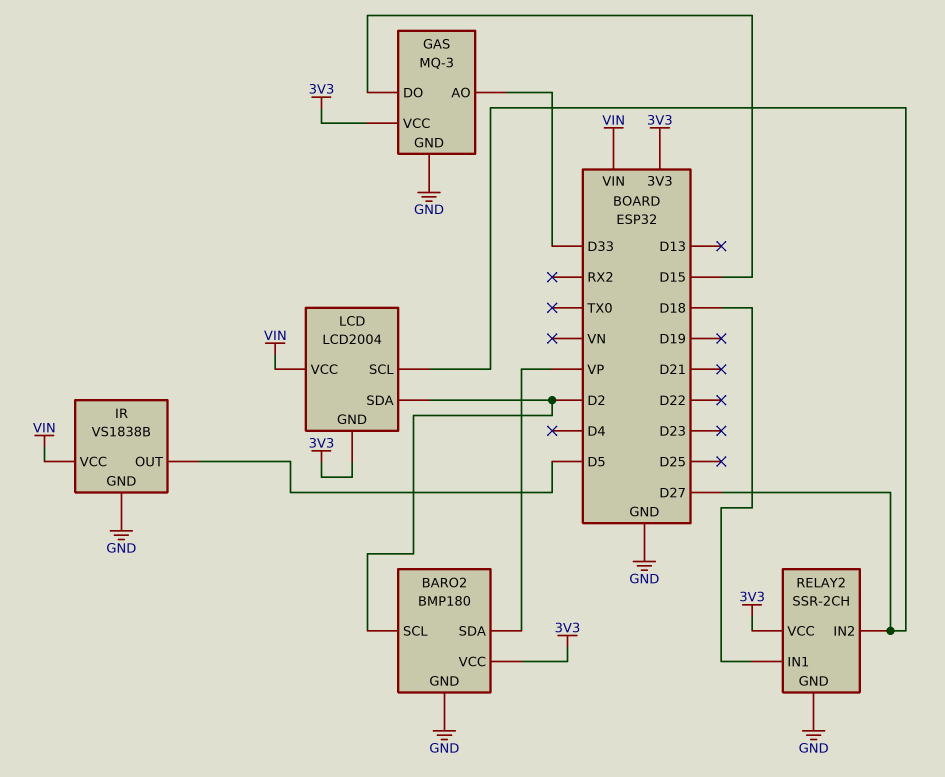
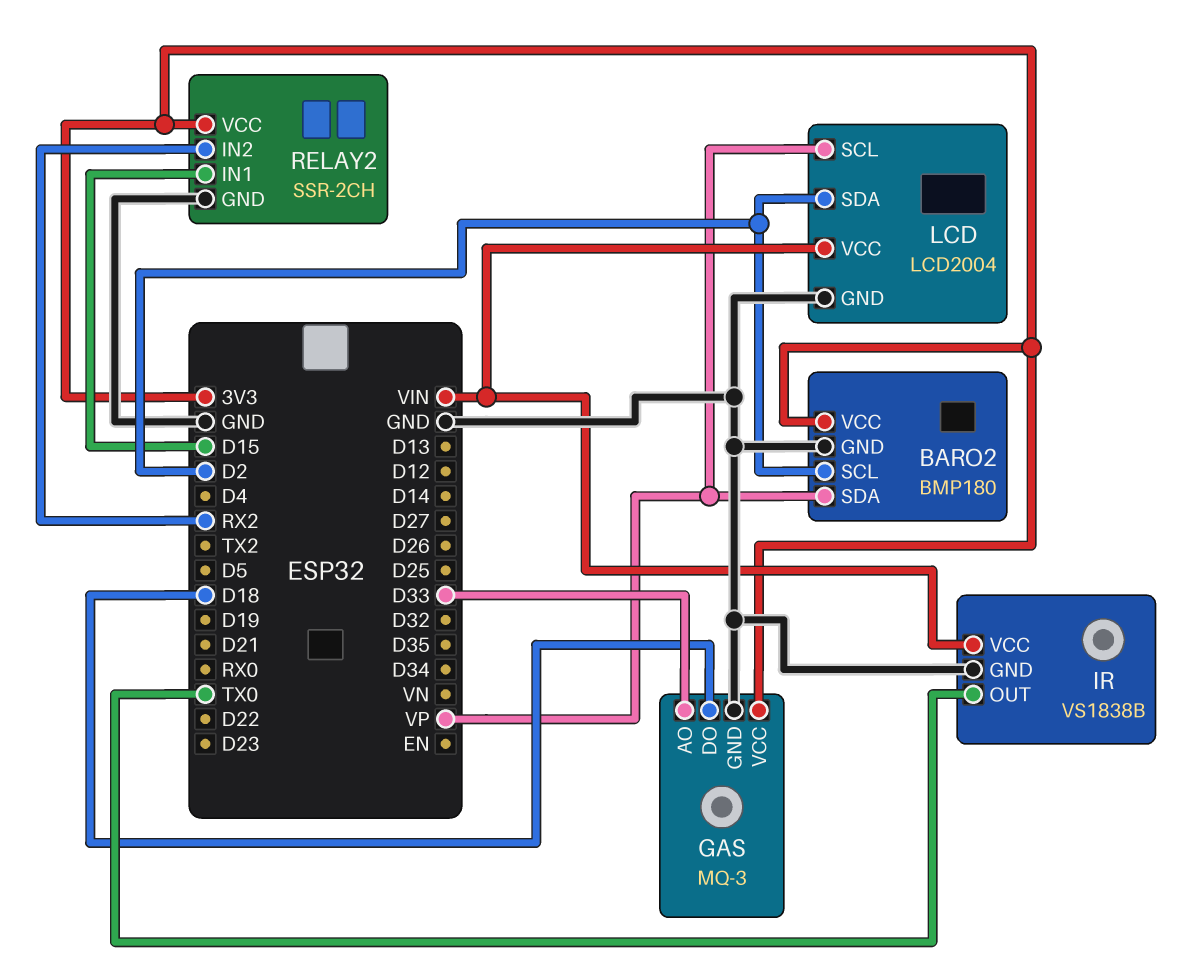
GAS pin DO: D15 -> D18
IR pin OUT: D5 -> TX0
LCD pin GND: 3V3 -> GND
LCD pin SCL: D27 -> VP
RELAY2 pin IN1: D18 -> D15
RELAY2 pin IN2: D27 -> RX2

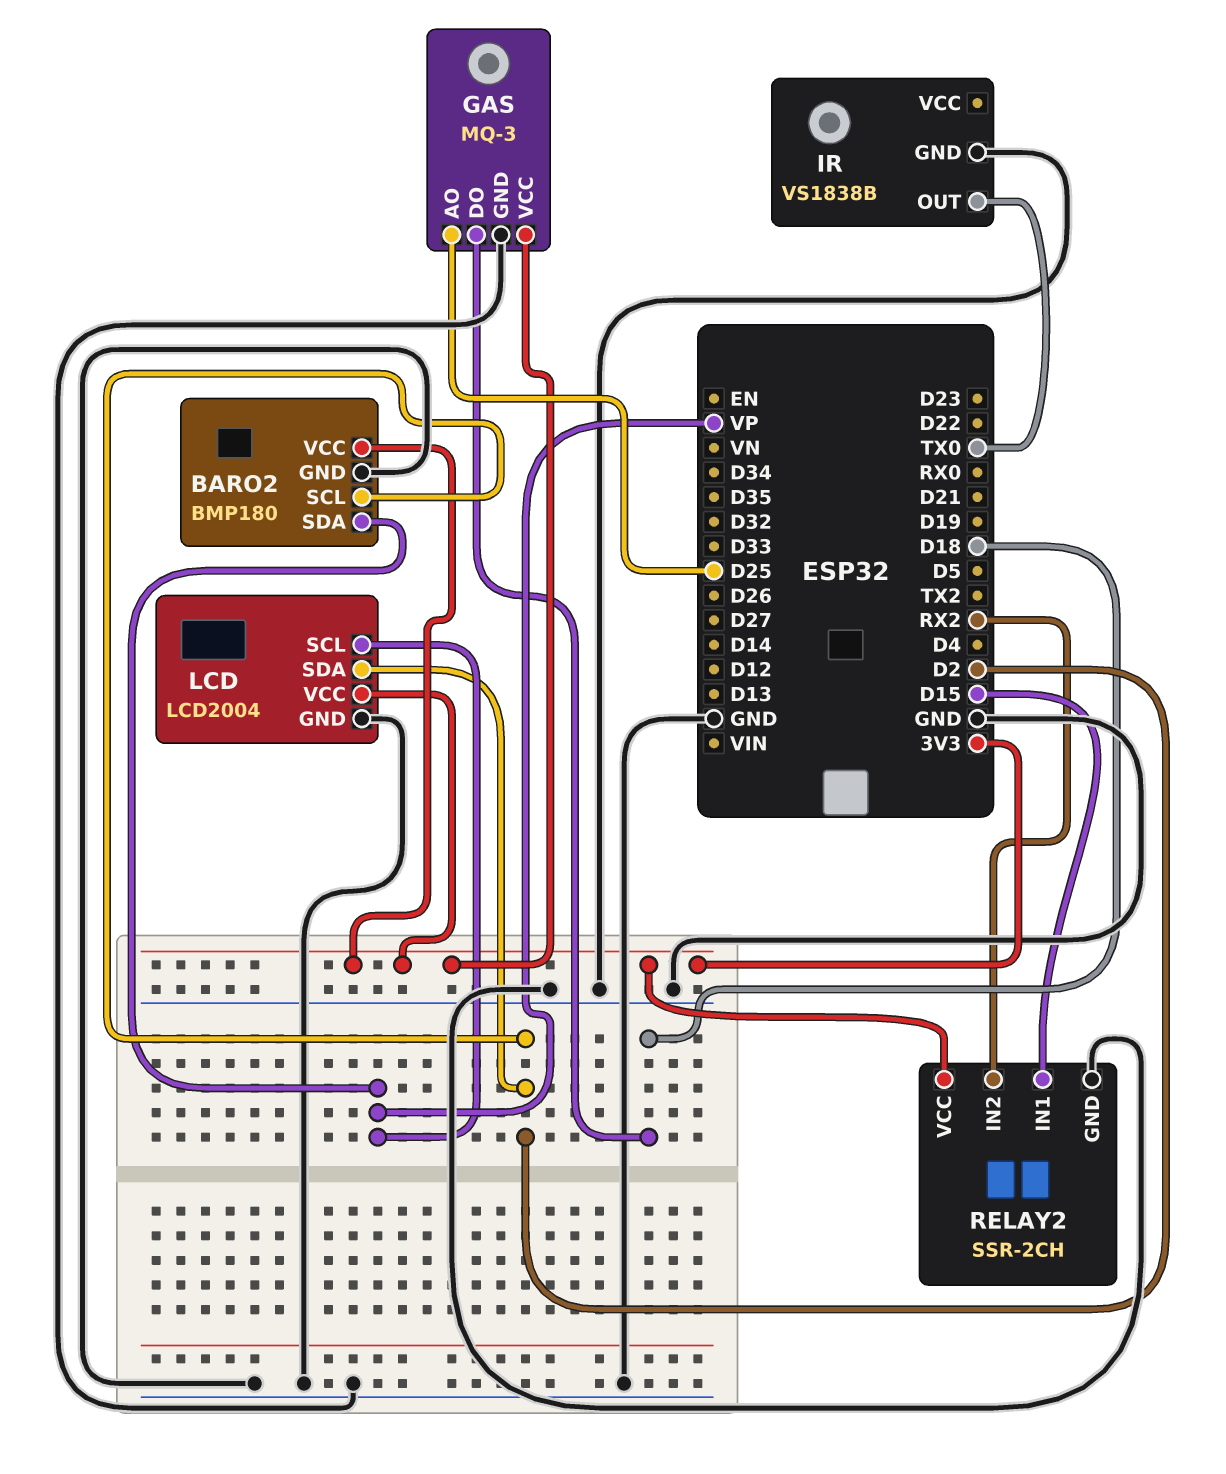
GAS pin AO: D33 -> D25
IR pin VCC: VIN -> none
LCD pin VCC: VIN -> 3V3

